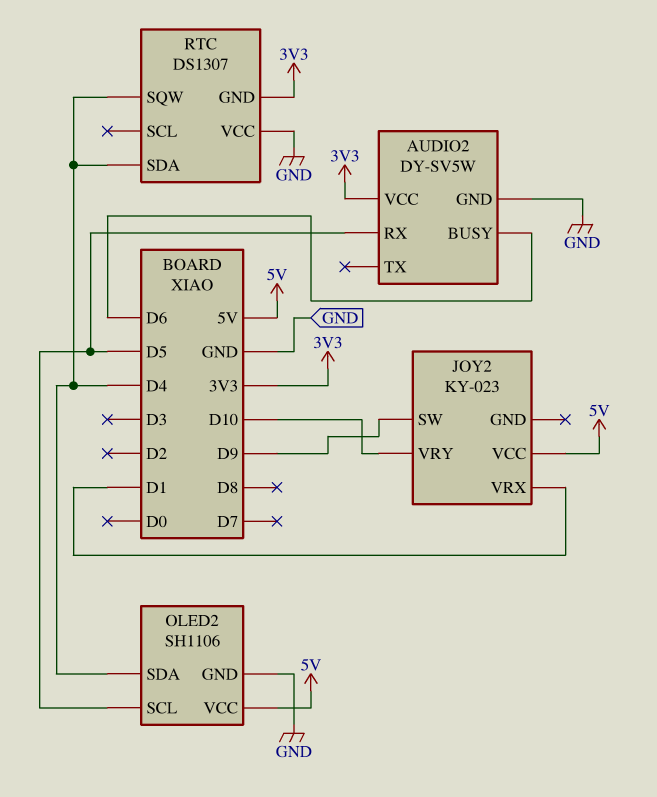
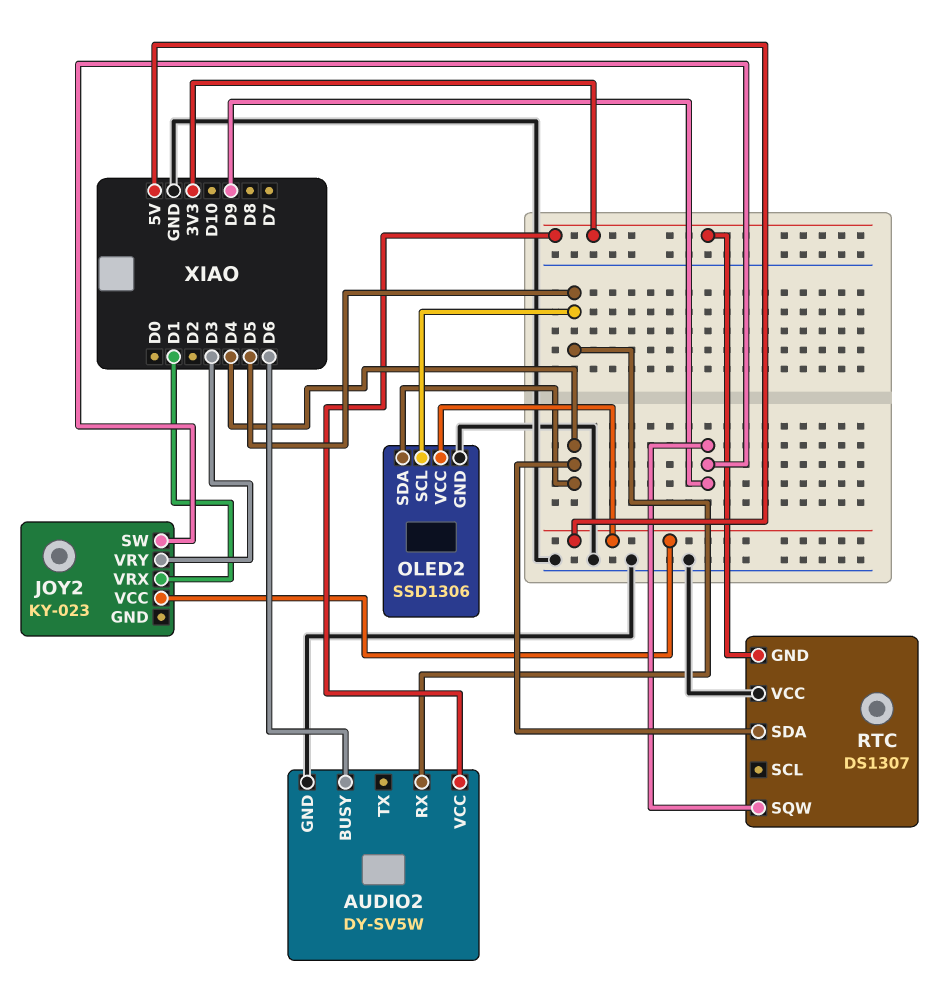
JOY2 pin VRY: D10 -> D3
OLED2: SH1106 -> SSD1306
RTC pin SQW: D4 -> D9

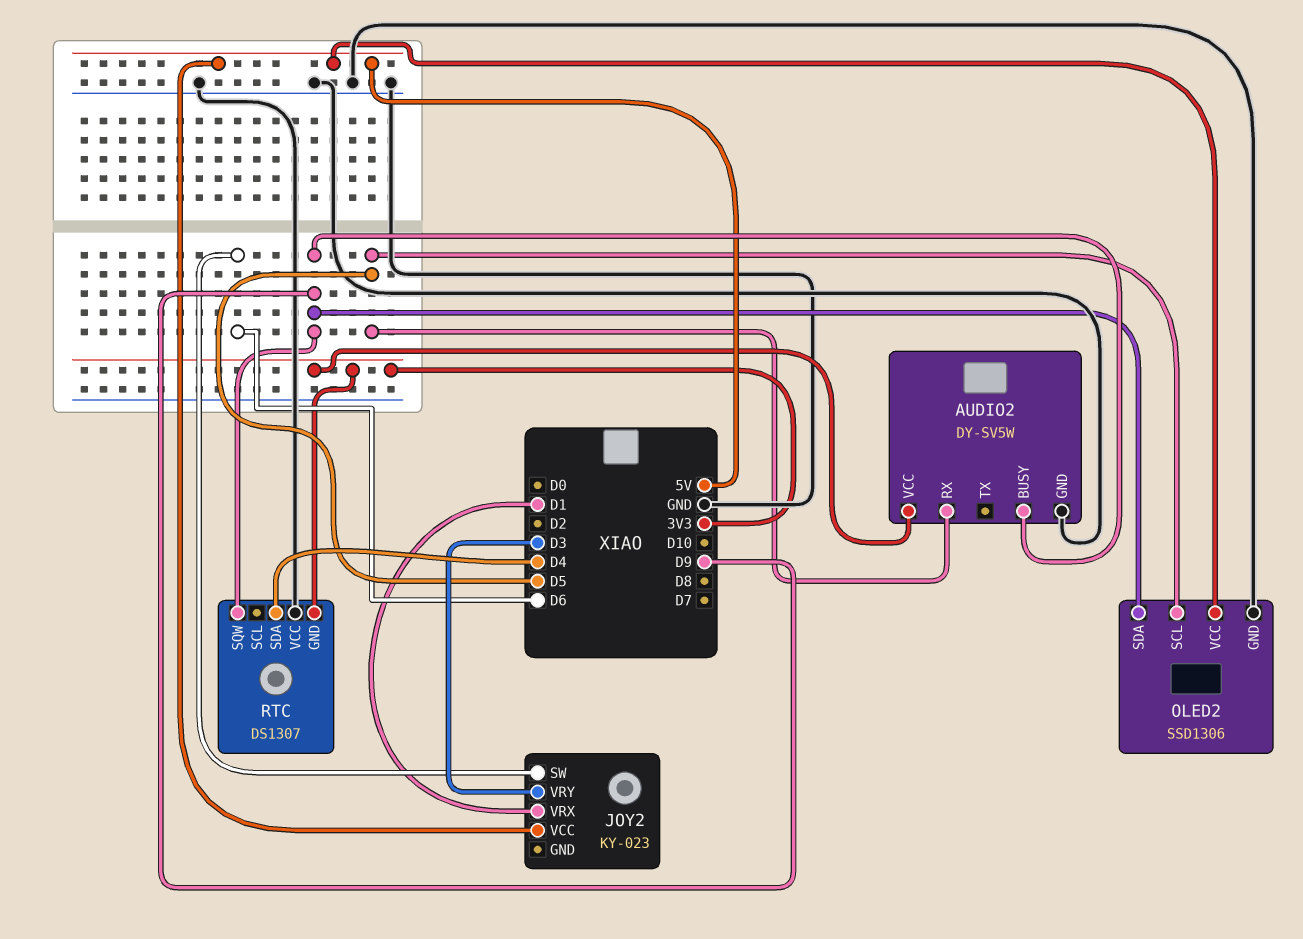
AUDIO2 pin BUSY: D6 -> D9
JOY2 pin SW: D9 -> D6
OLED2 pin SDA: D4 -> D9

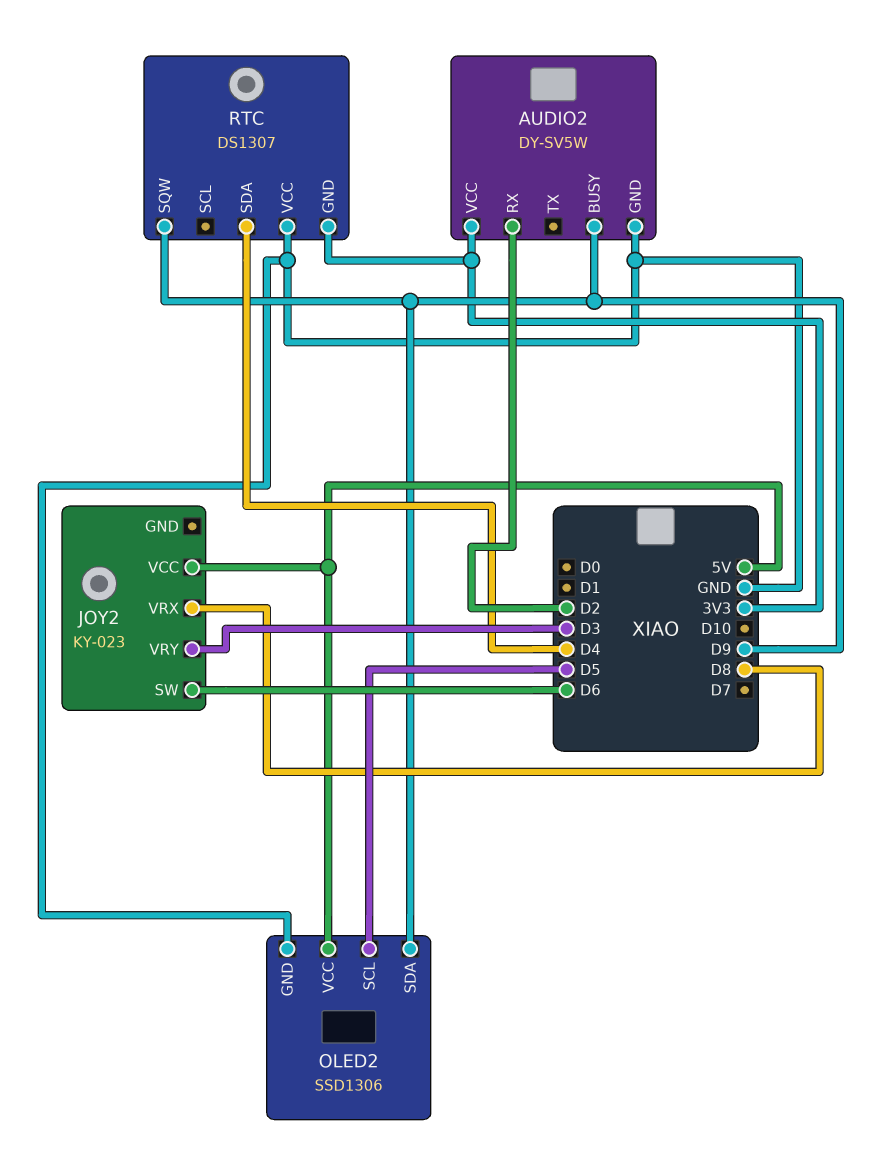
AUDIO2 pin RX: D5 -> D2
JOY2 pin VRX: D1 -> D8

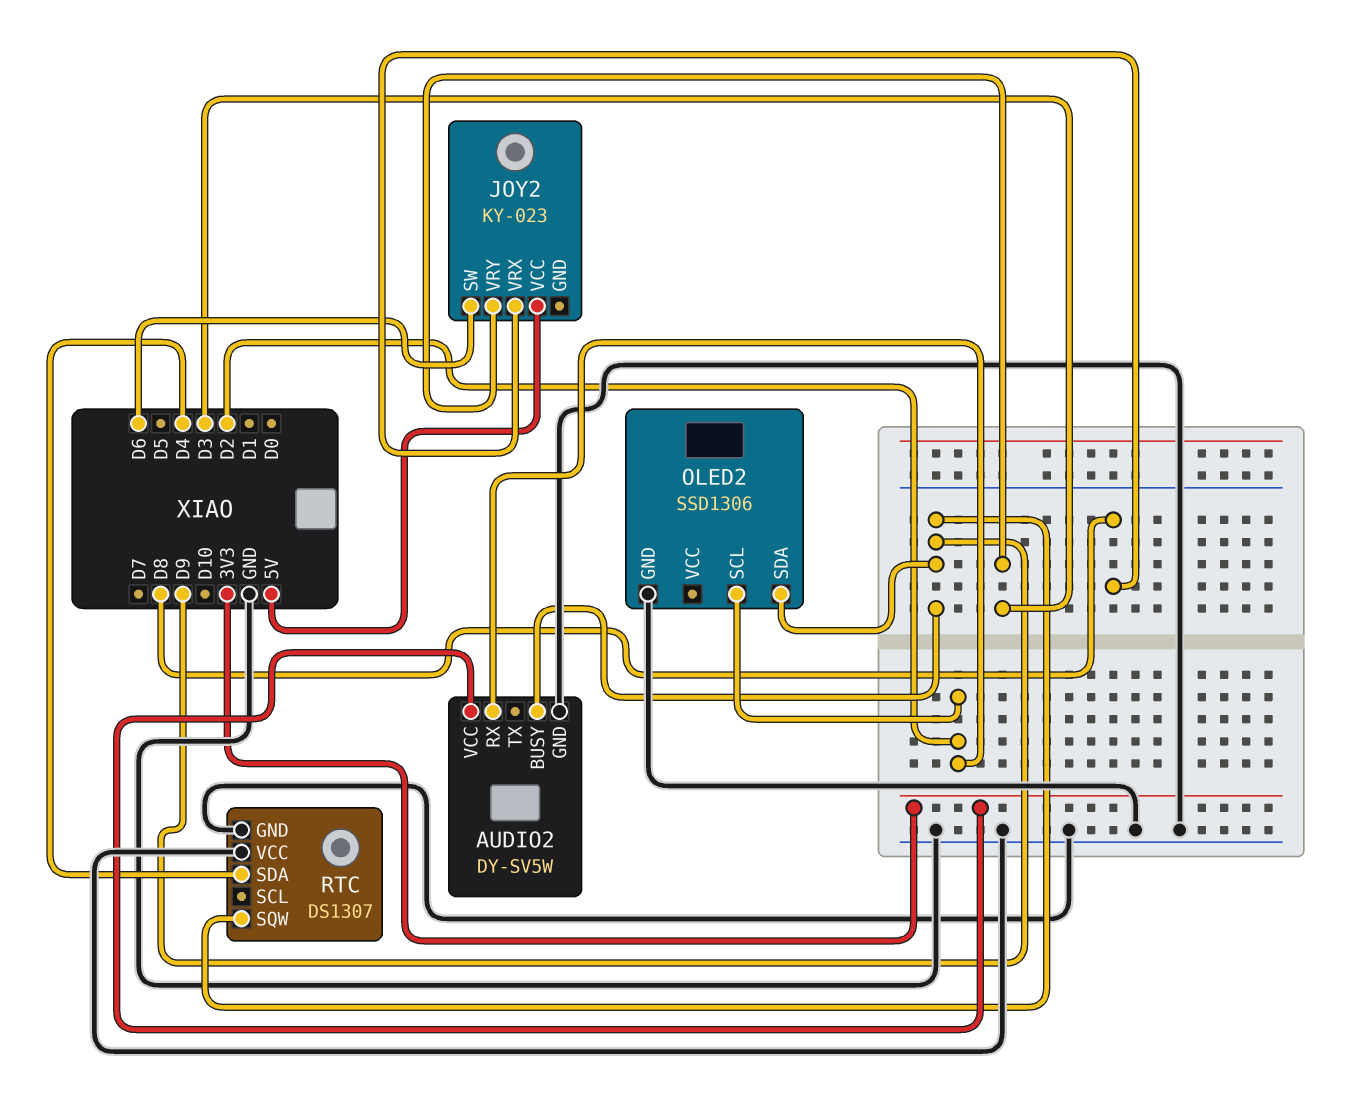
OLED2 pin SCL: D5 -> D2
OLED2 pin VCC: 5V -> none
RTC pin GND: 3V3 -> GND

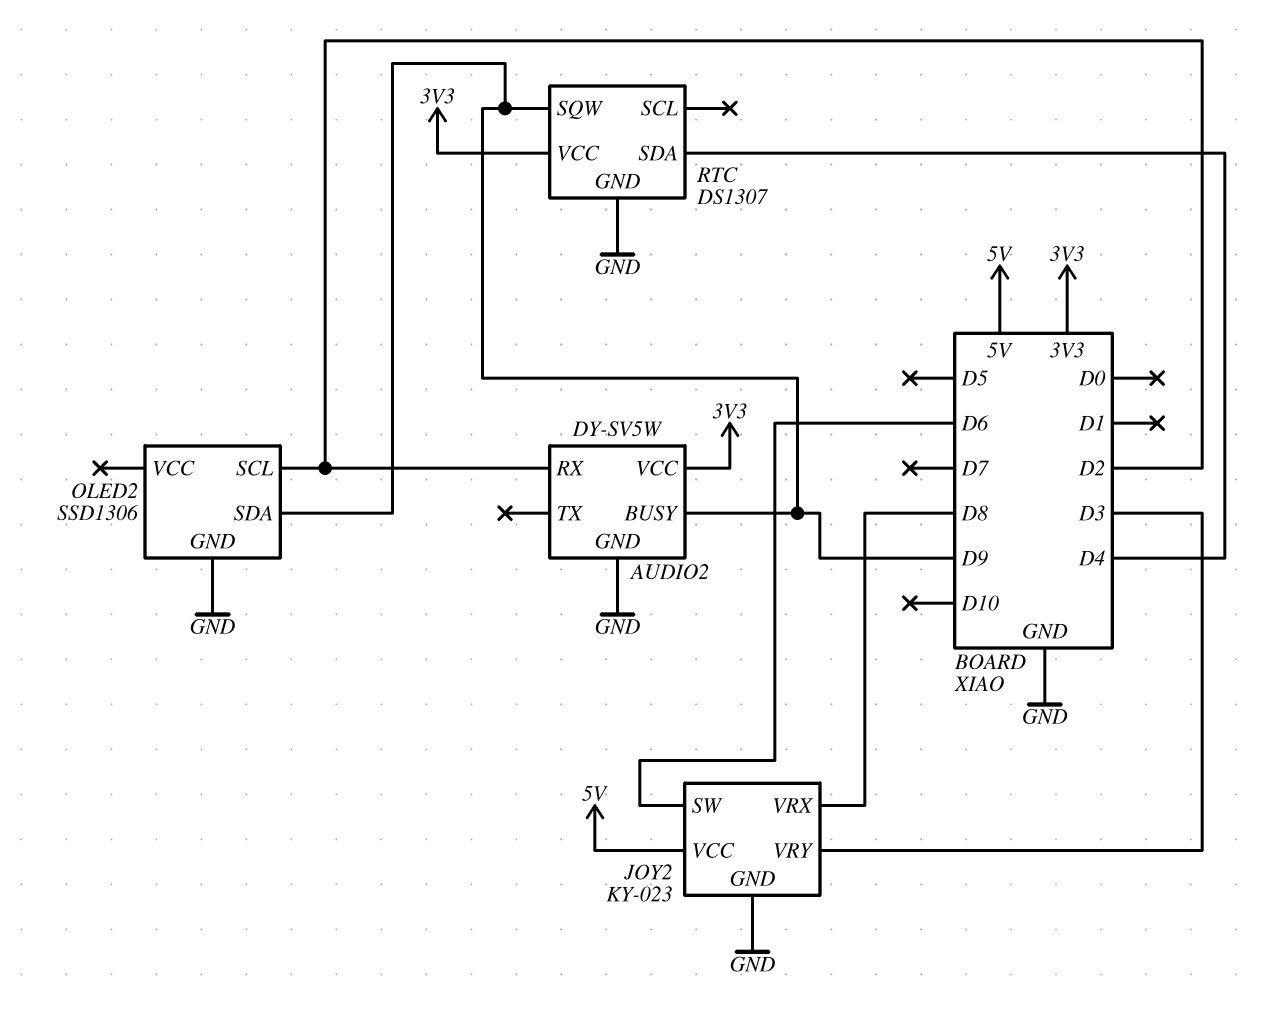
JOY2 pin GND: none -> GND
RTC pin VCC: GND -> 3V3

